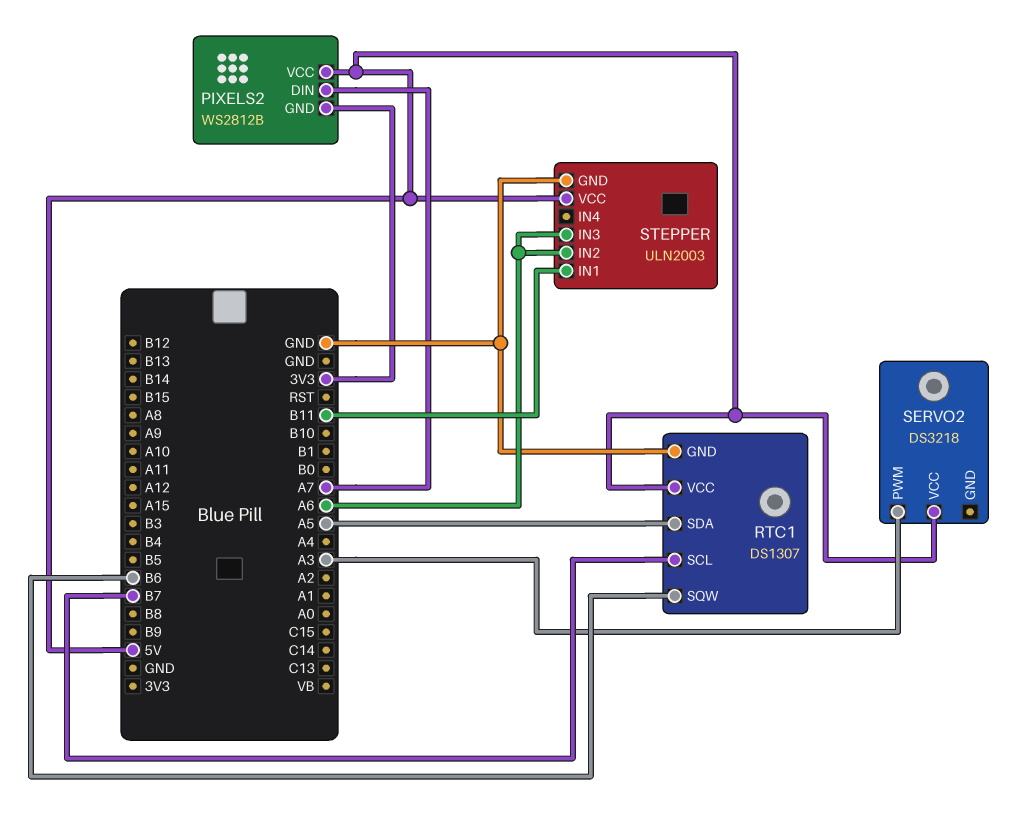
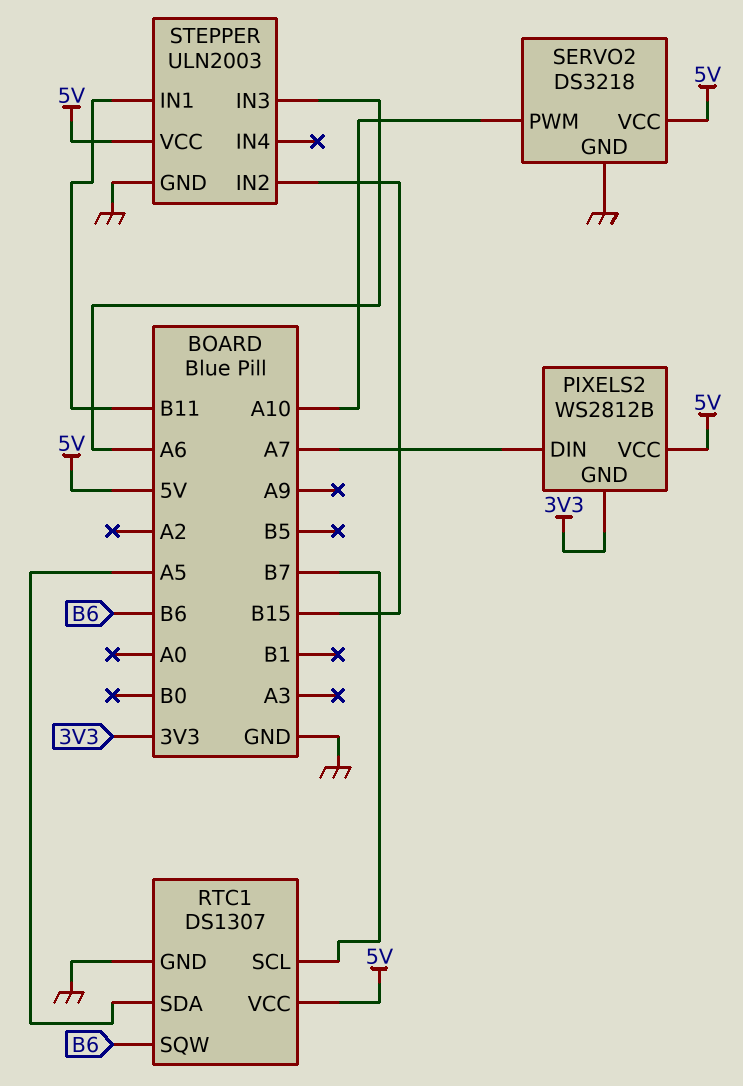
SERVO2 pin GND: none -> GND
SERVO2 pin PWM: A3 -> A10
STEPPER pin IN2: A6 -> B15

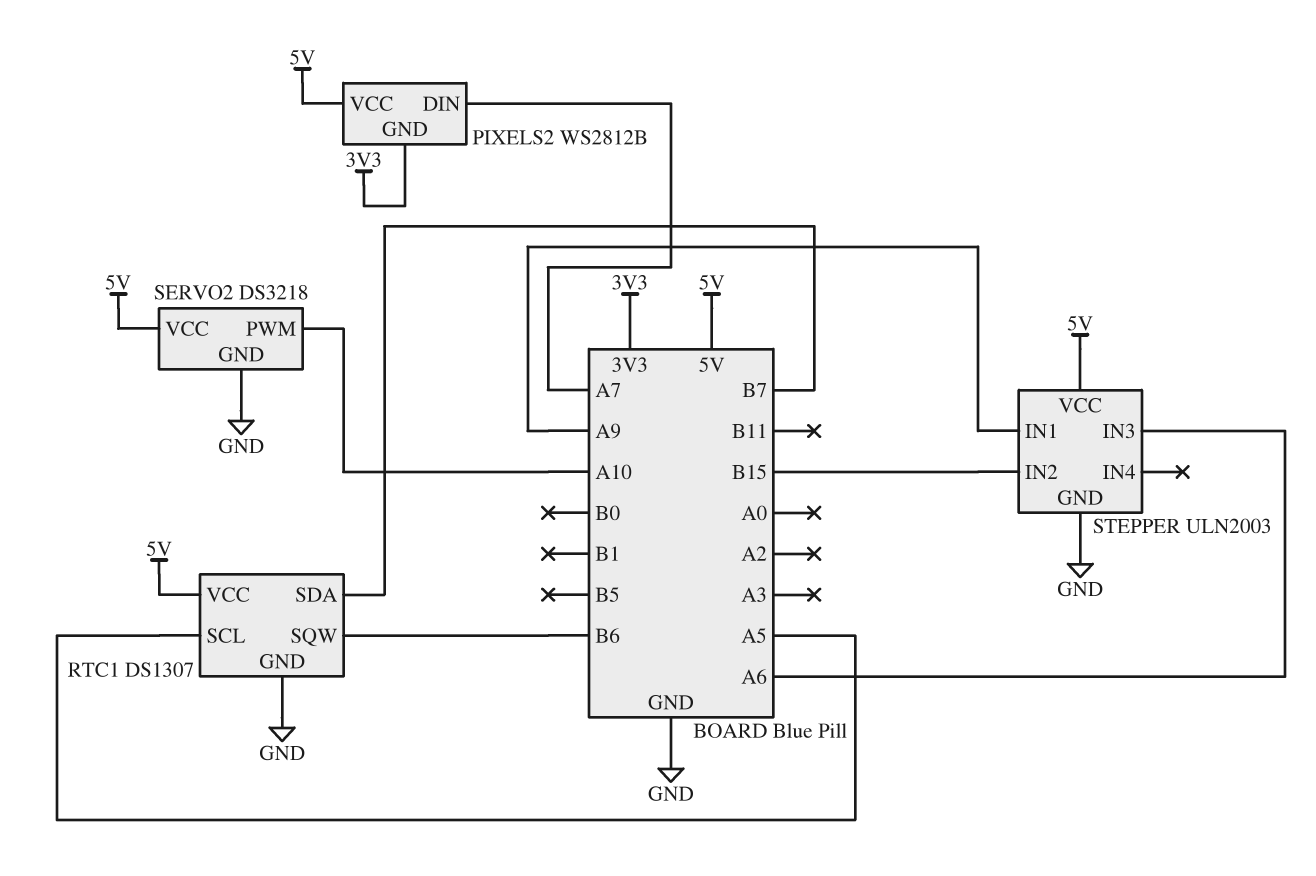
RTC1 pin SCL: B7 -> A5
RTC1 pin SDA: A5 -> B7
STEPPER pin IN1: B11 -> A9

